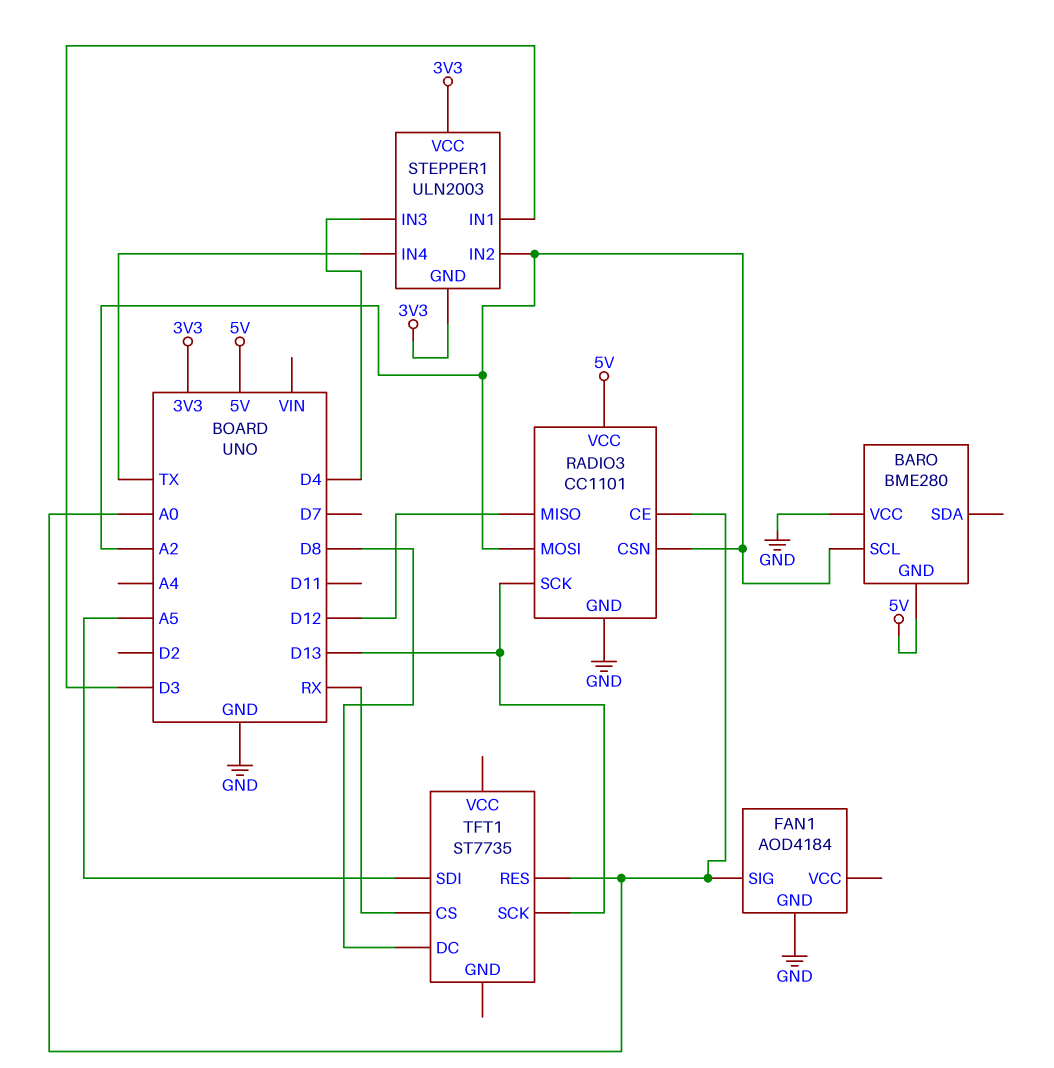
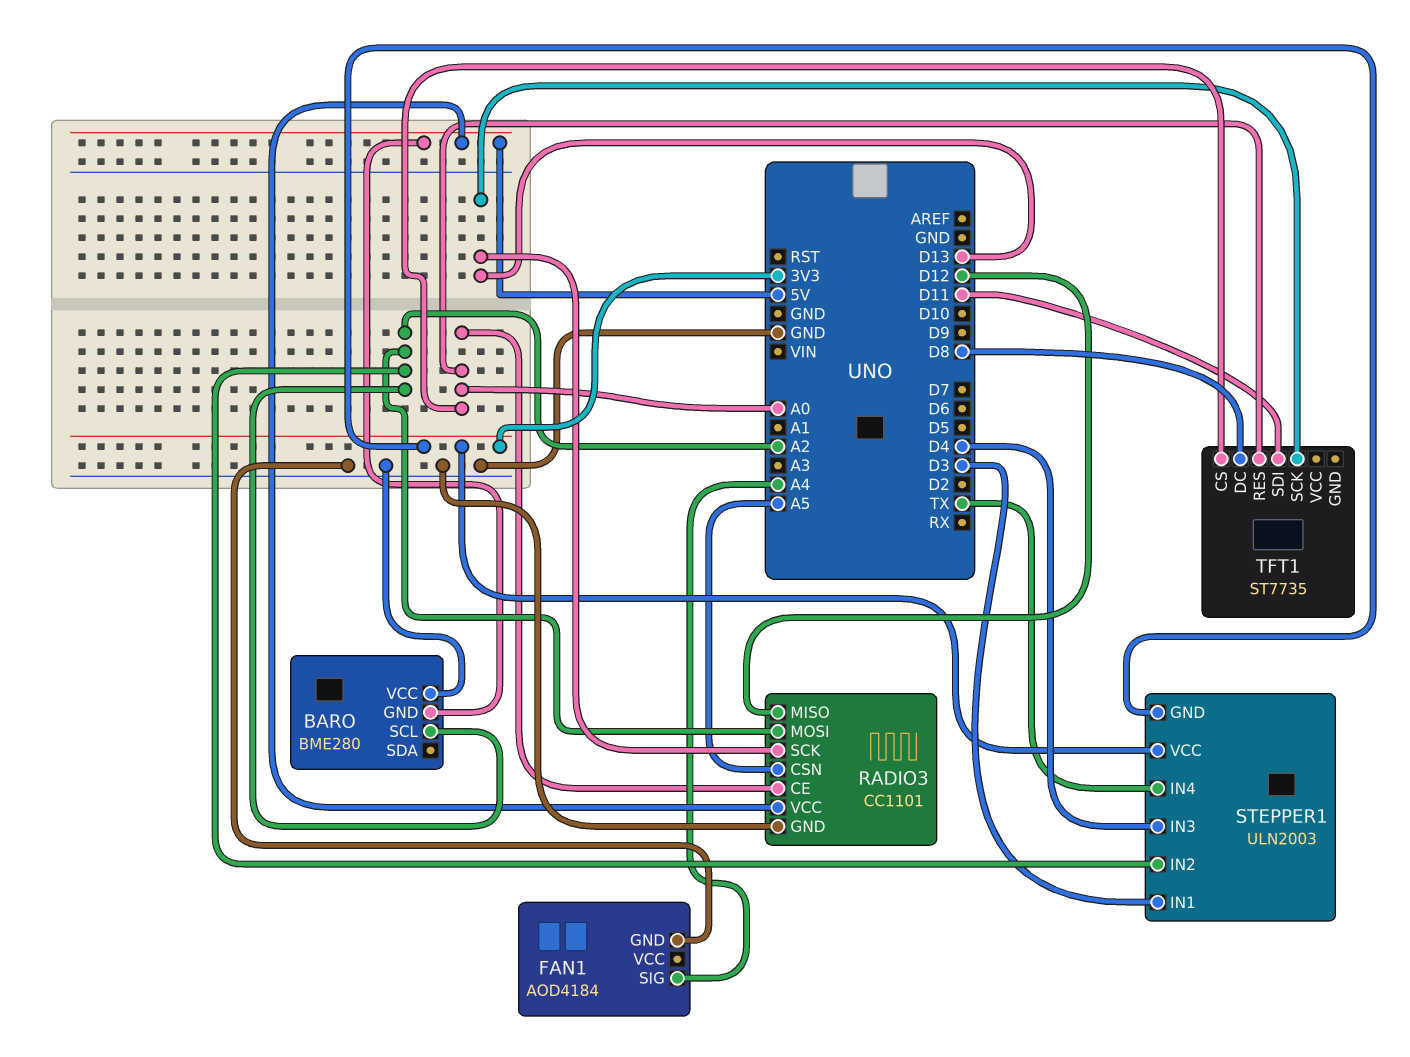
FAN1 pin SIG: A0 -> A4
RADIO3 pin CSN: A2 -> A5
TFT1 pin CS: RX -> A0
TFT1 pin SDI: A5 -> D11

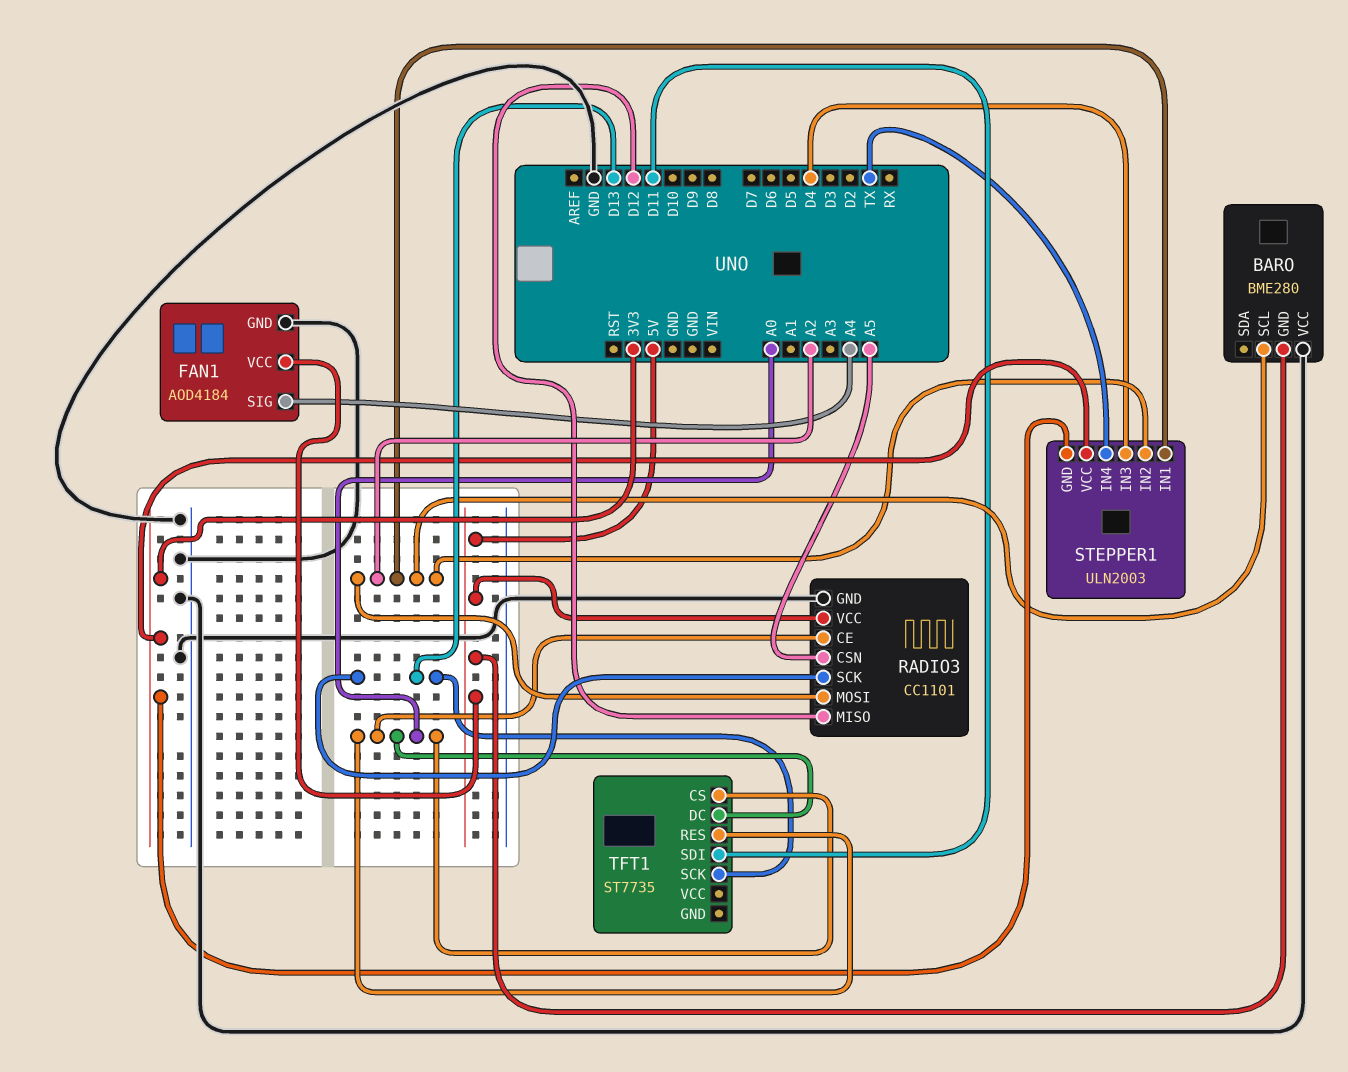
FAN1 pin VCC: none -> 5V
STEPPER1 pin IN1: D3 -> A2
TFT1 pin DC: D8 -> A0

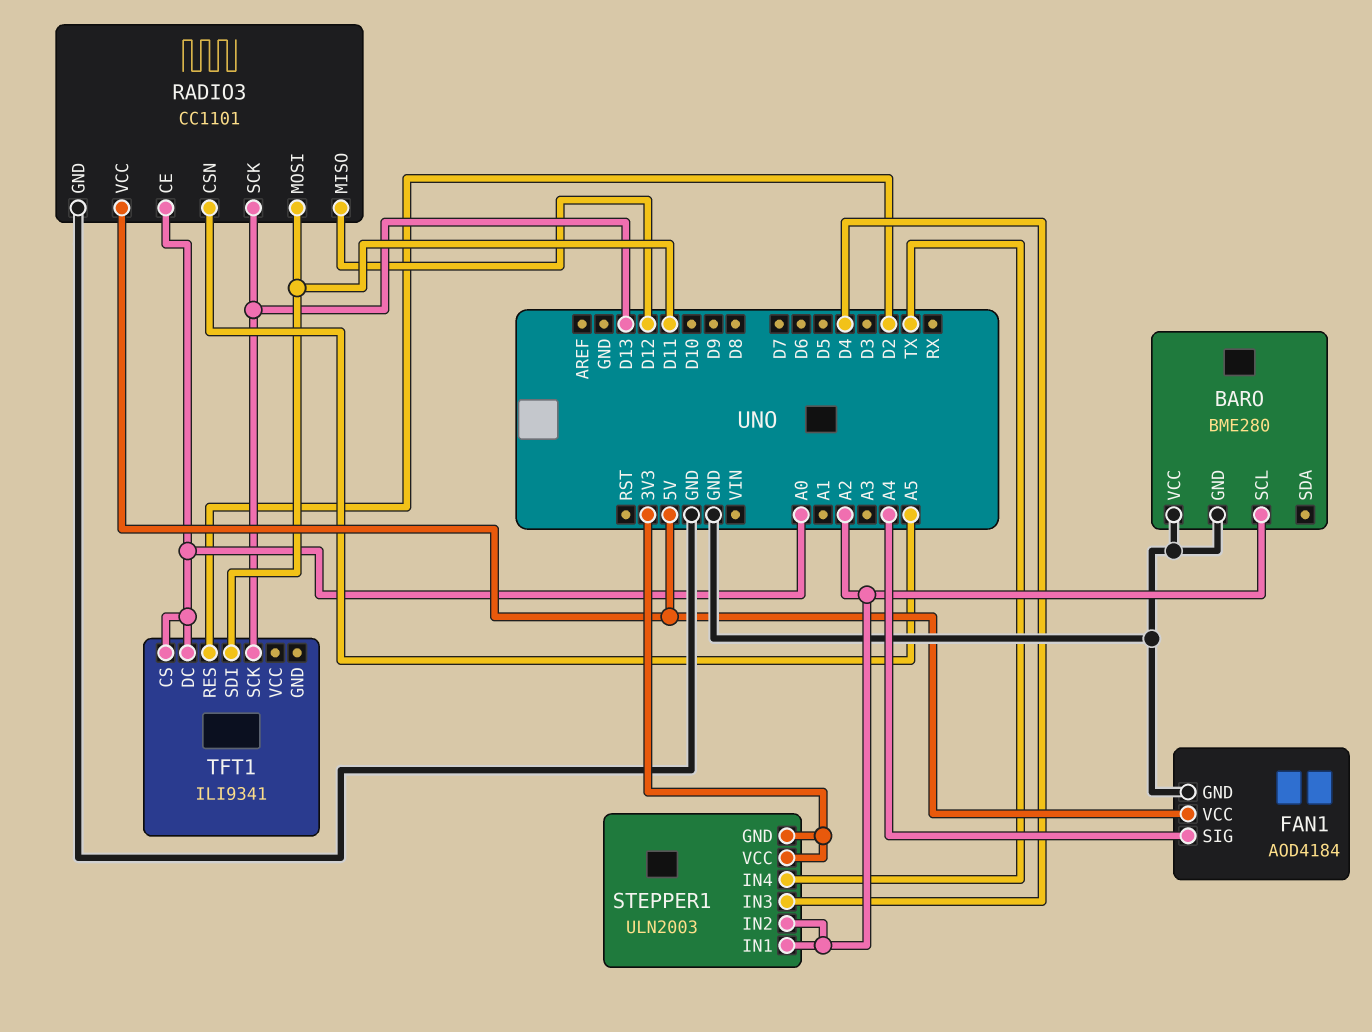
BARO pin GND: 5V -> GND
RADIO3 pin MOSI: A2 -> D11
TFT1: ST7735 -> ILI9341
TFT1 pin RES: A0 -> D2

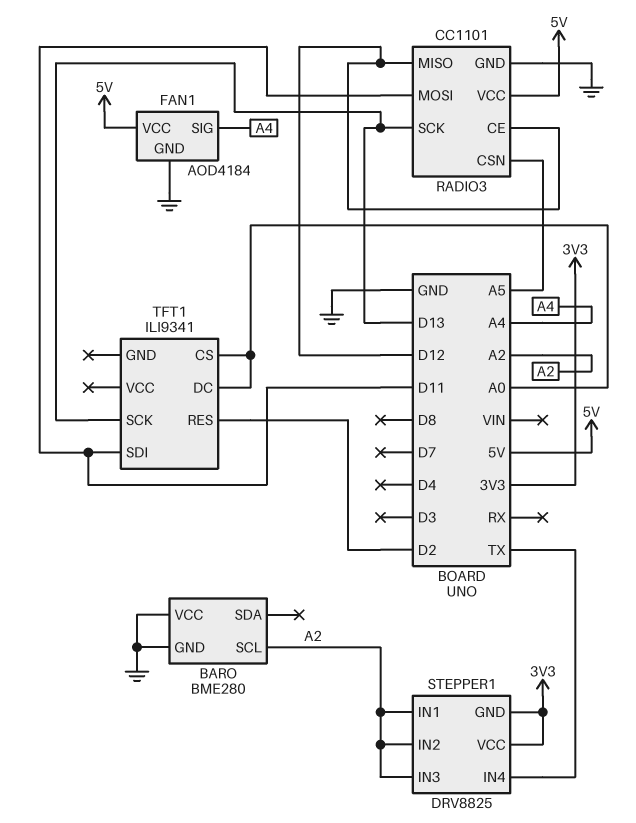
RADIO3 pin CE: A0 -> D12
STEPPER1: ULN2003 -> DRV8825
STEPPER1 pin IN3: D4 -> A2

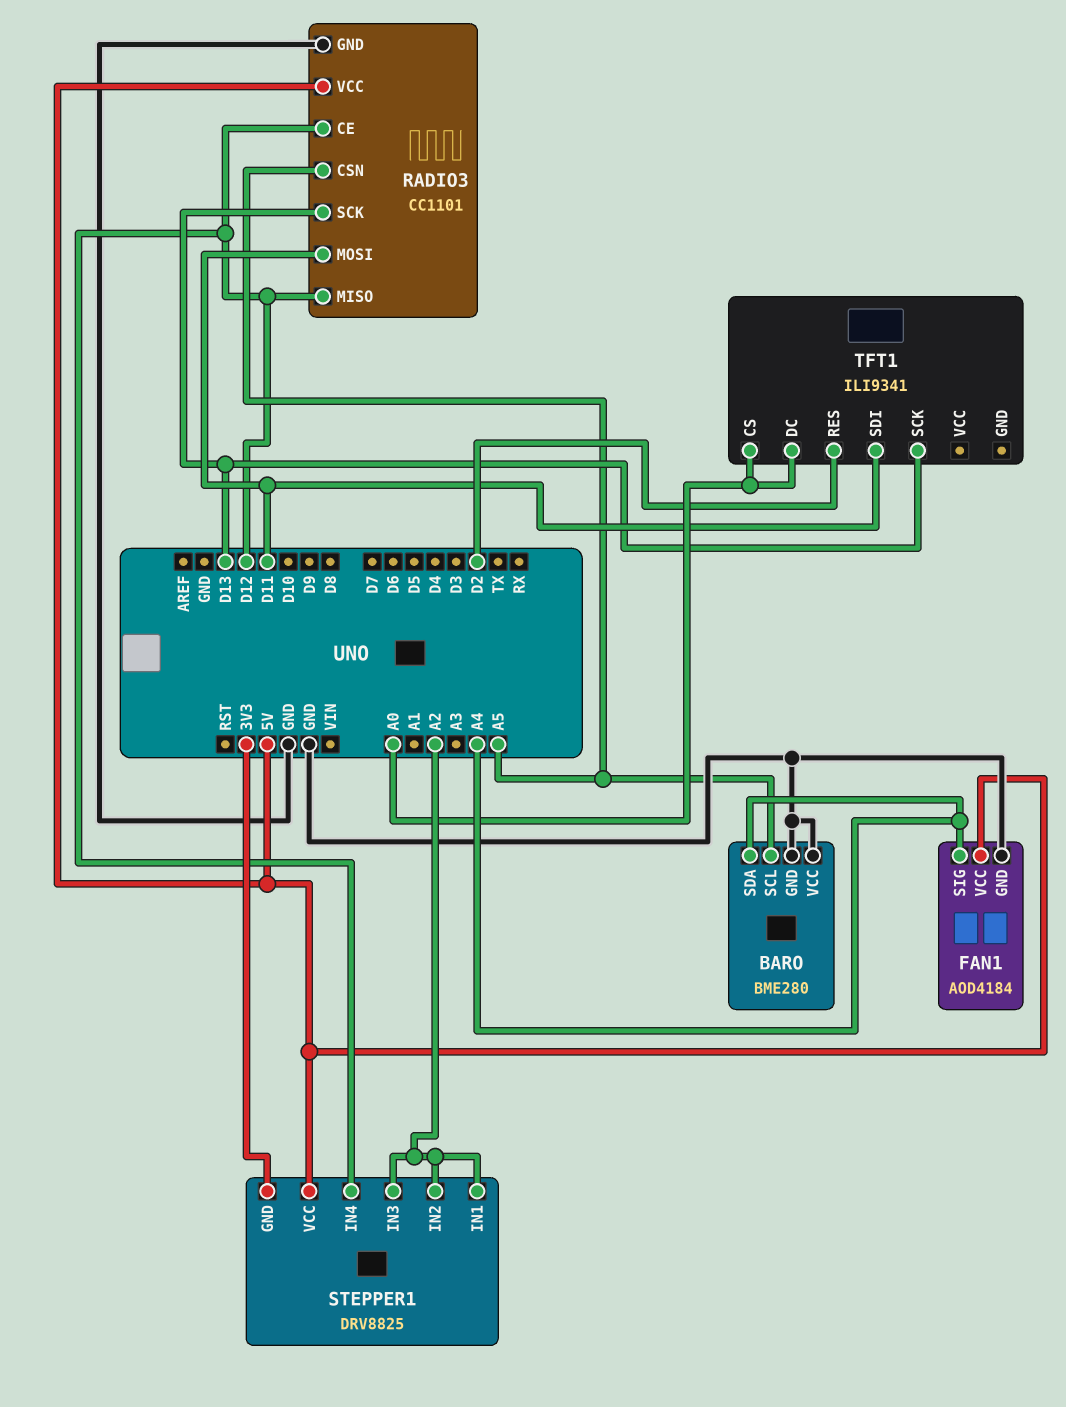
BARO pin SCL: A2 -> A5
BARO pin SDA: none -> A4
STEPPER1 pin IN4: TX -> D12
STEPPER1 pin VCC: 3V3 -> 5V

